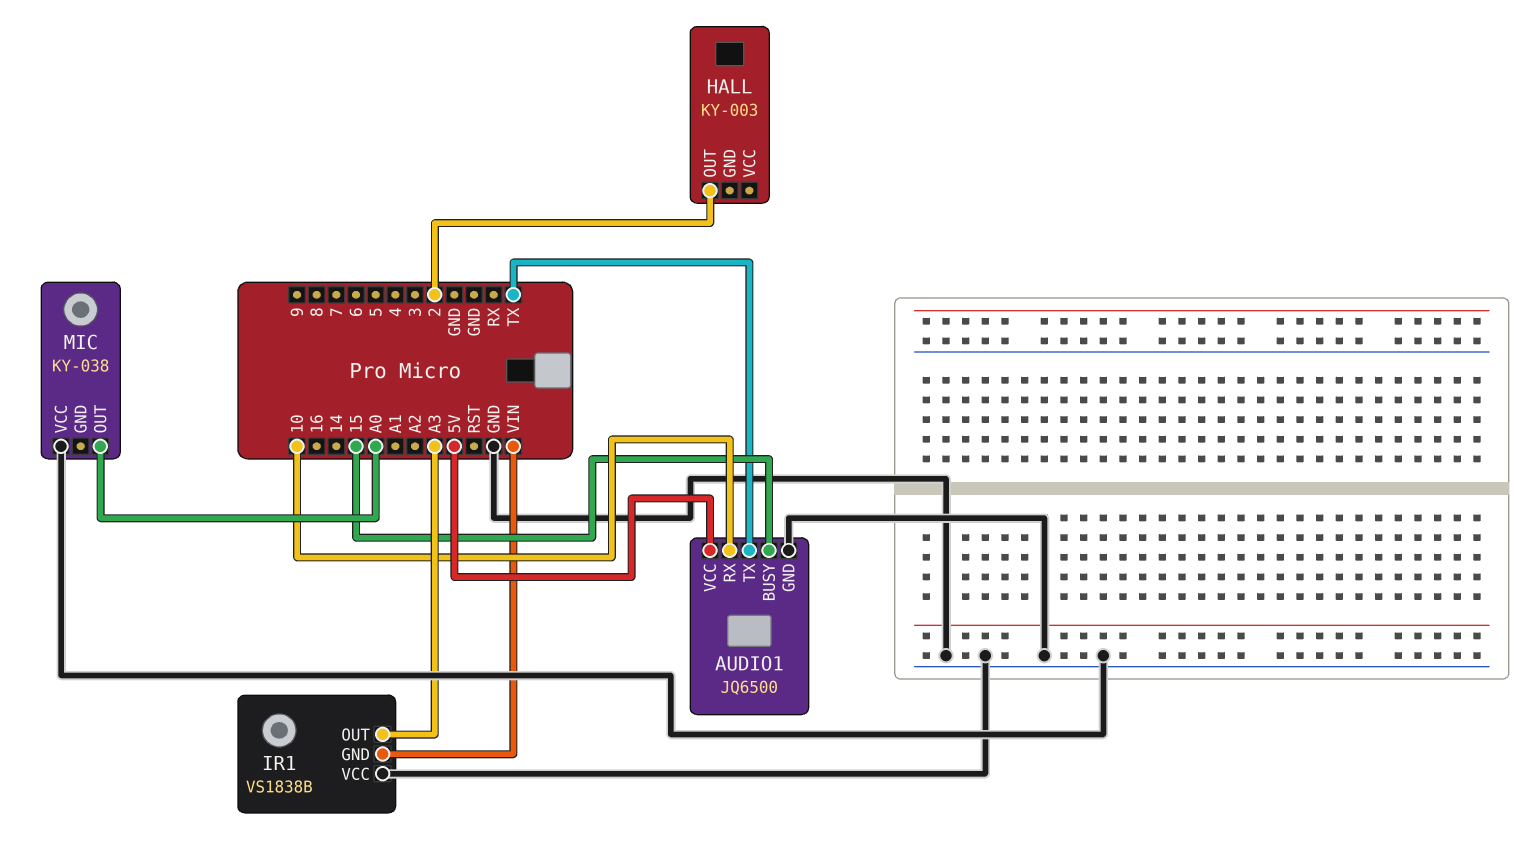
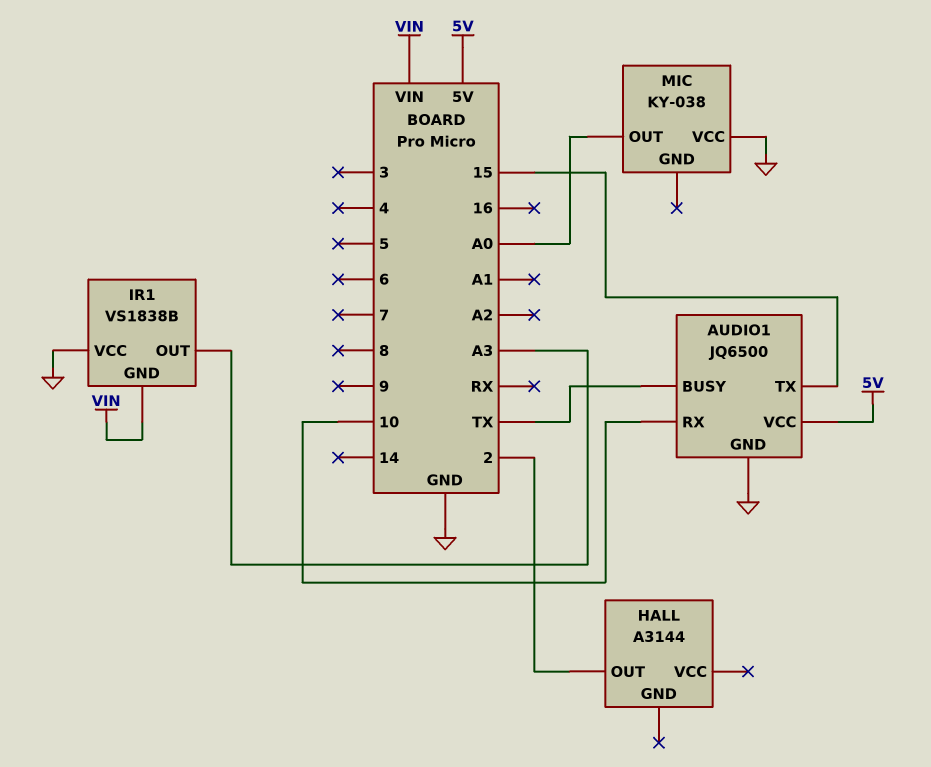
AUDIO1 pin BUSY: 15 -> TX
AUDIO1 pin TX: TX -> 15
HALL: KY-003 -> A3144

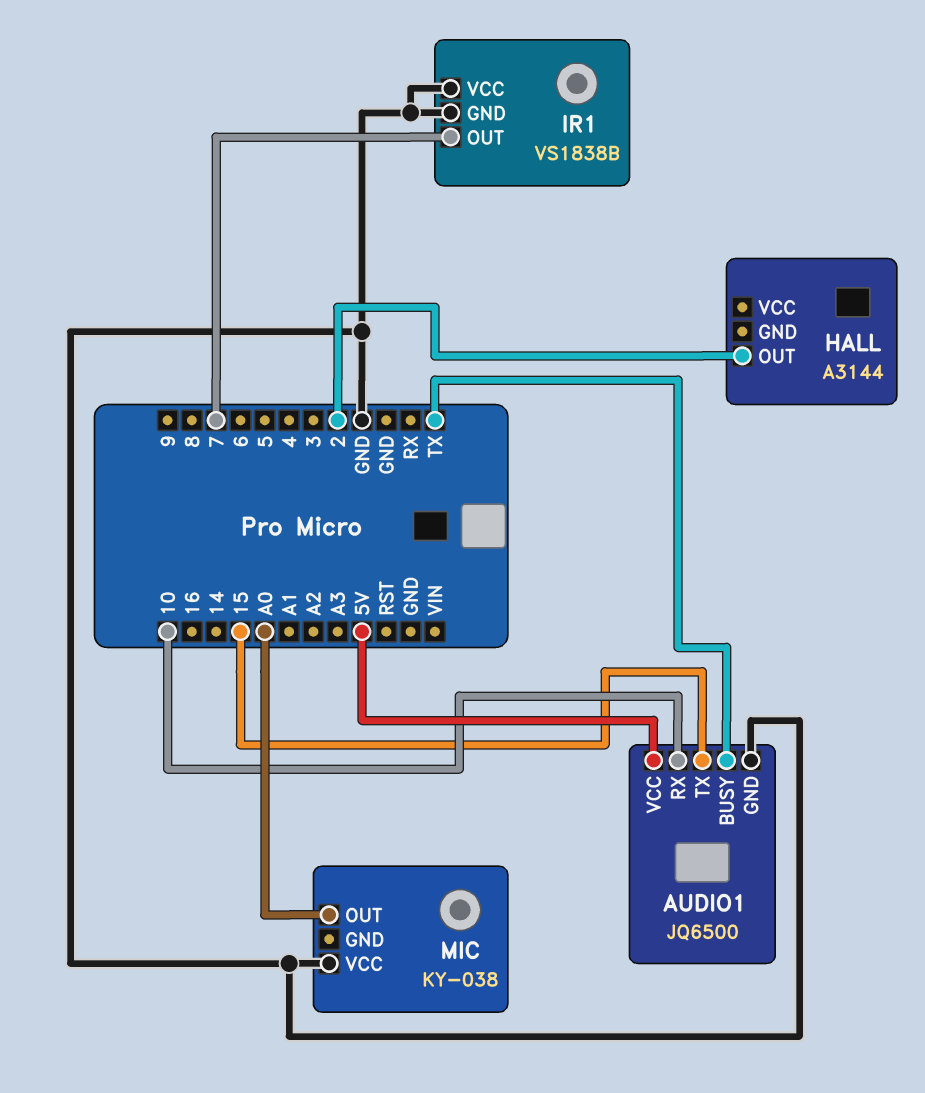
IR1 pin GND: VIN -> GND
IR1 pin OUT: A3 -> 7

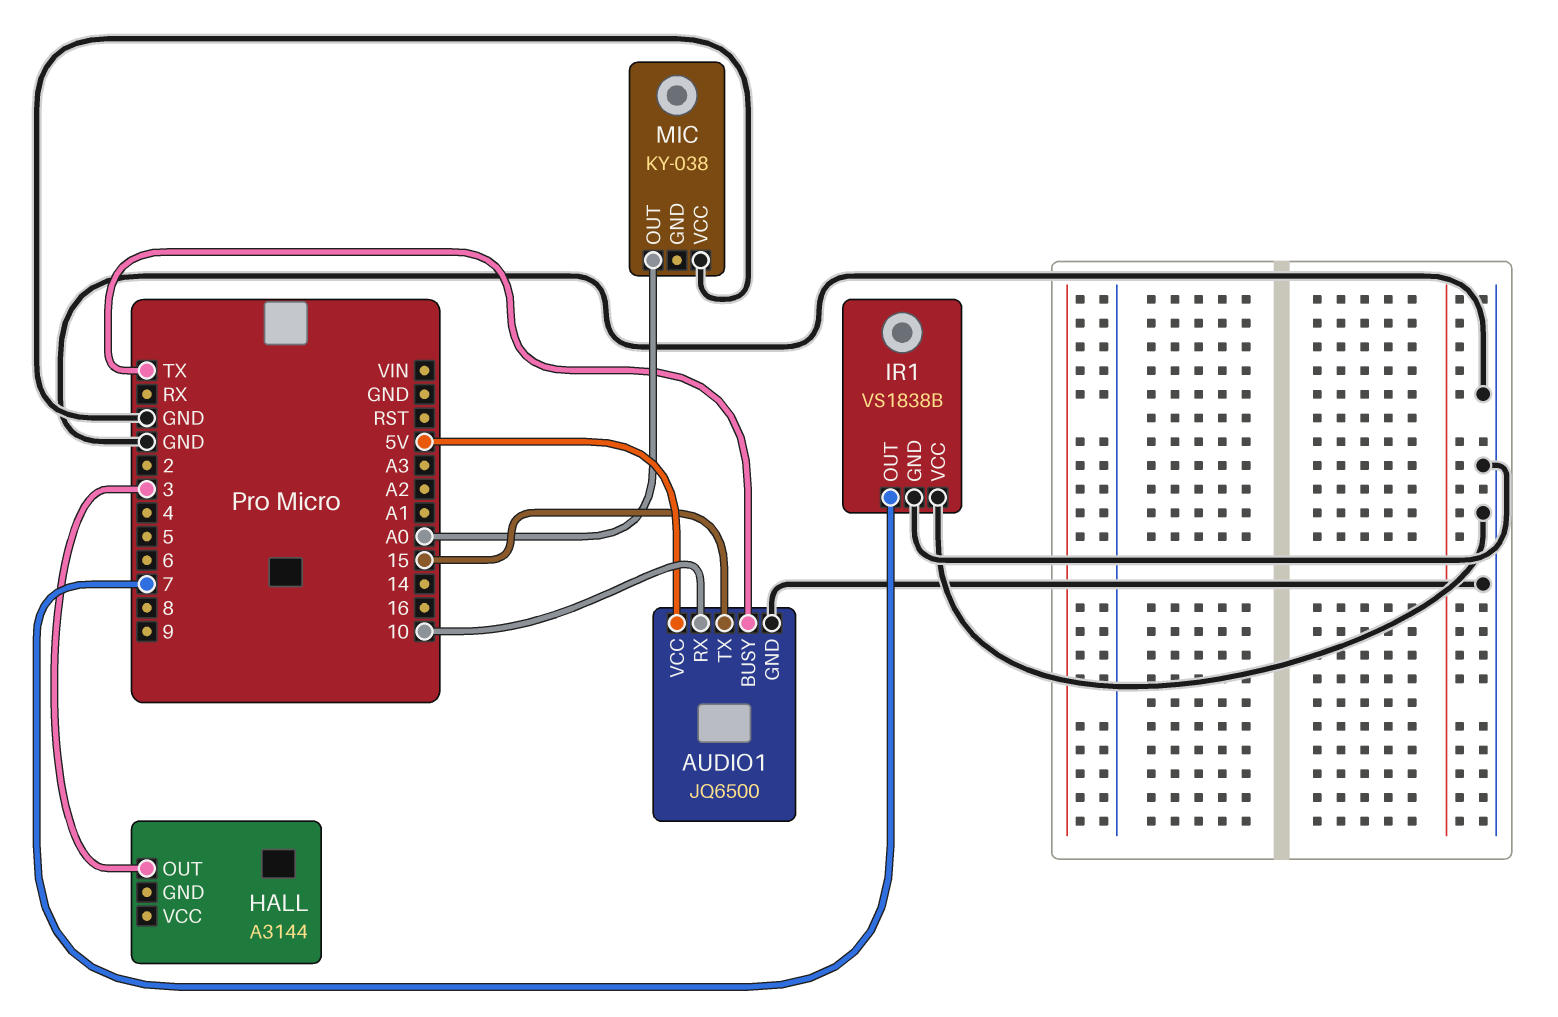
HALL pin OUT: 2 -> 3

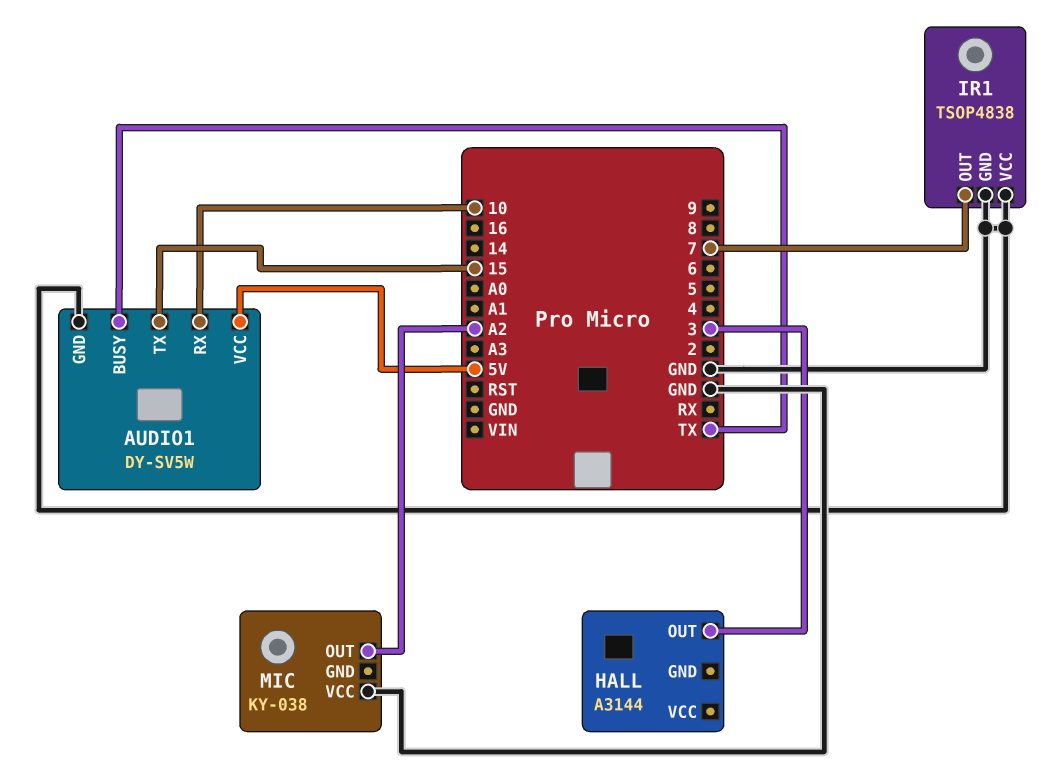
AUDIO1: JQ6500 -> DY-SV5W
IR1: VS1838B -> TSOP4838
MIC pin OUT: A0 -> A2

